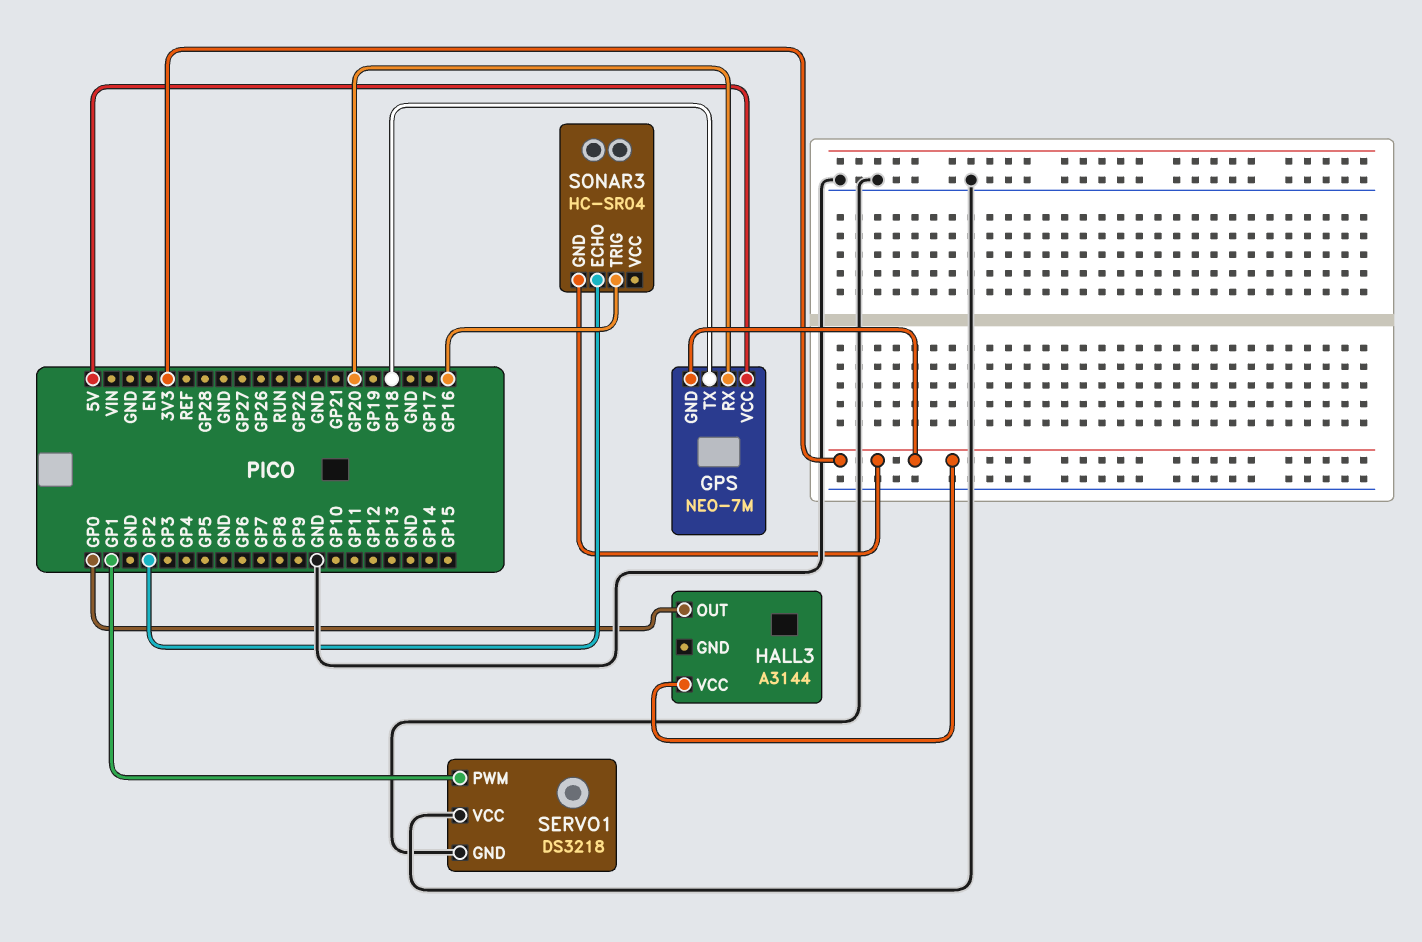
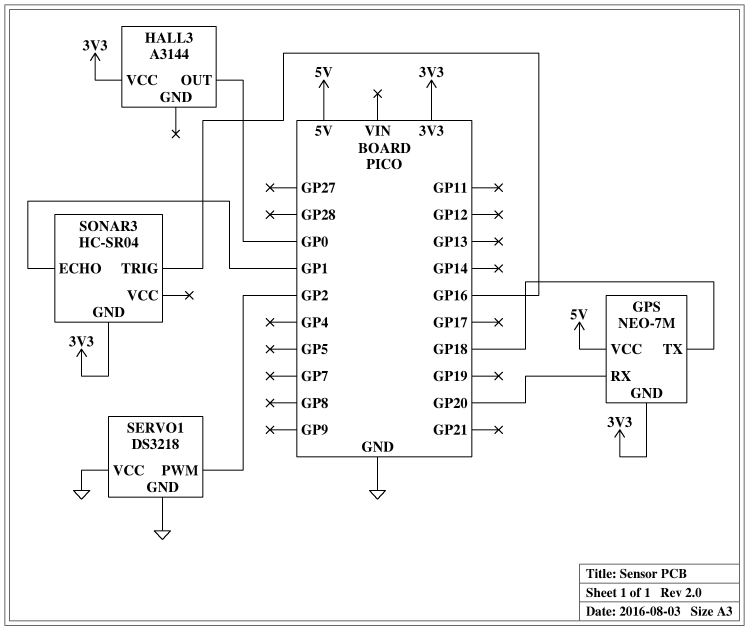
SERVO1 pin PWM: GP1 -> GP2
SONAR3 pin ECHO: GP2 -> GP1

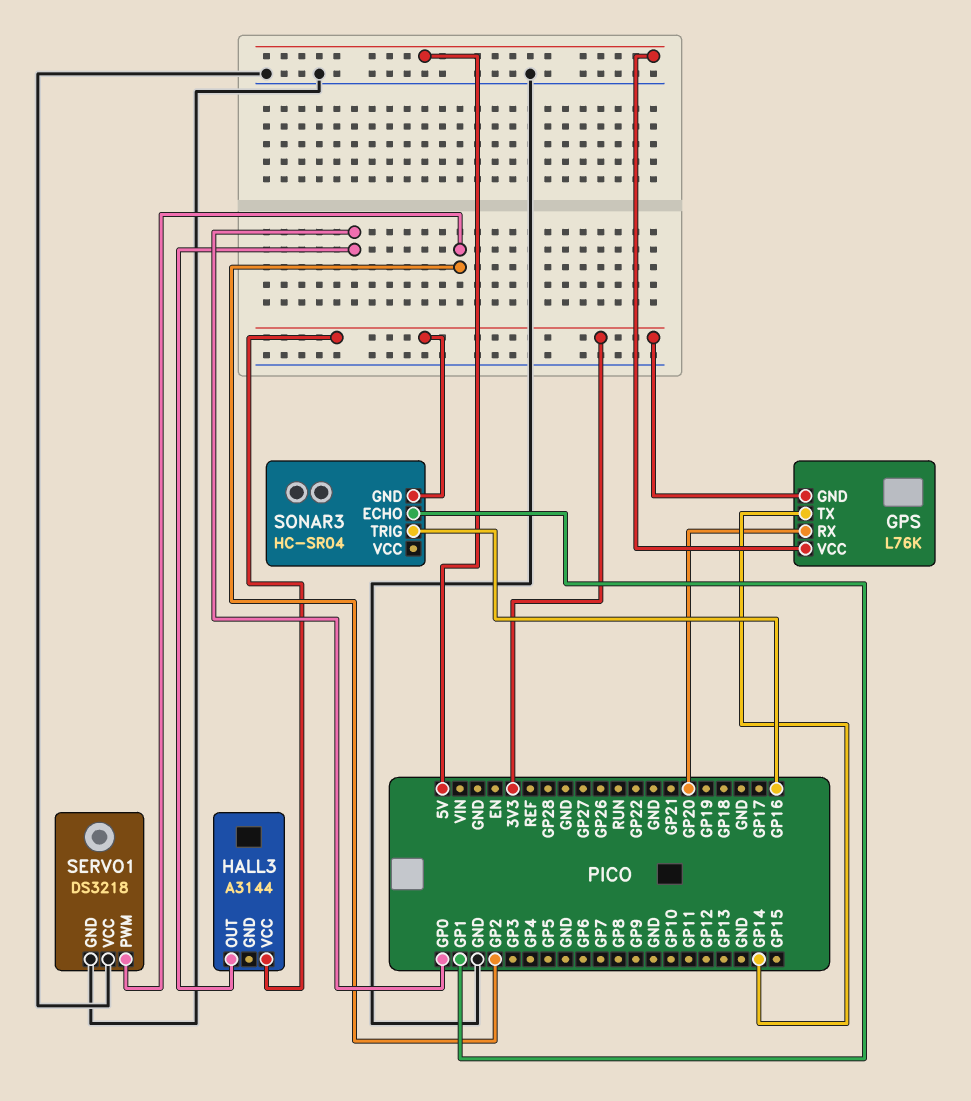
GPS: NEO-7M -> L76K
GPS pin TX: GP18 -> GP14

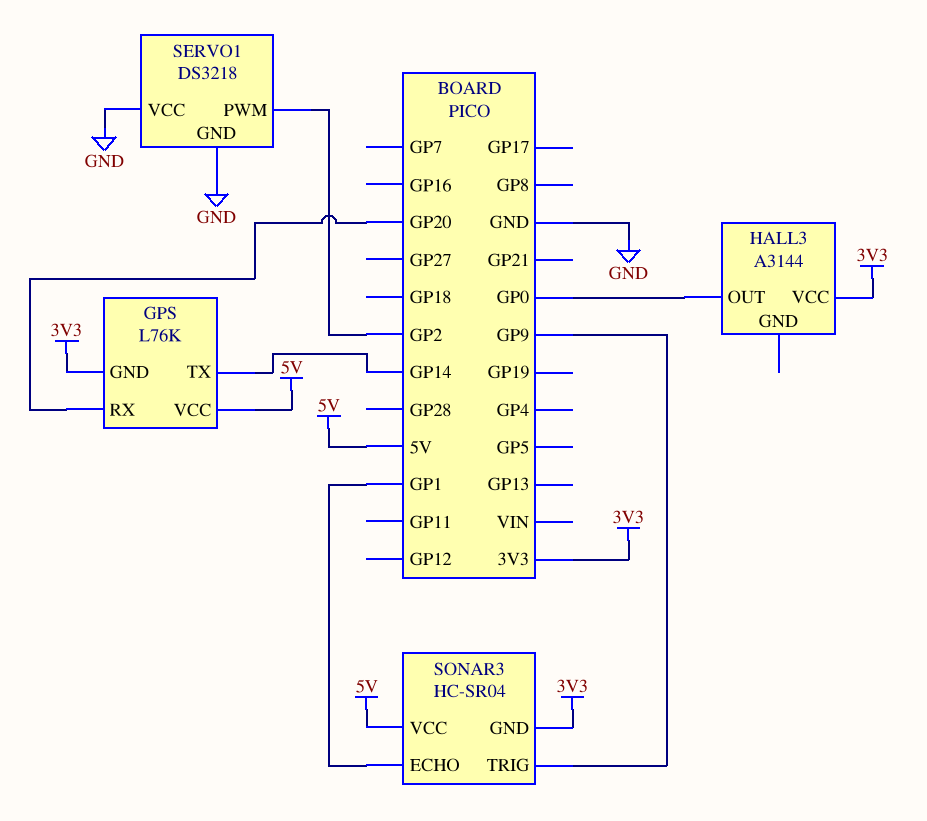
SONAR3 pin TRIG: GP16 -> GP9
SONAR3 pin VCC: none -> 5V

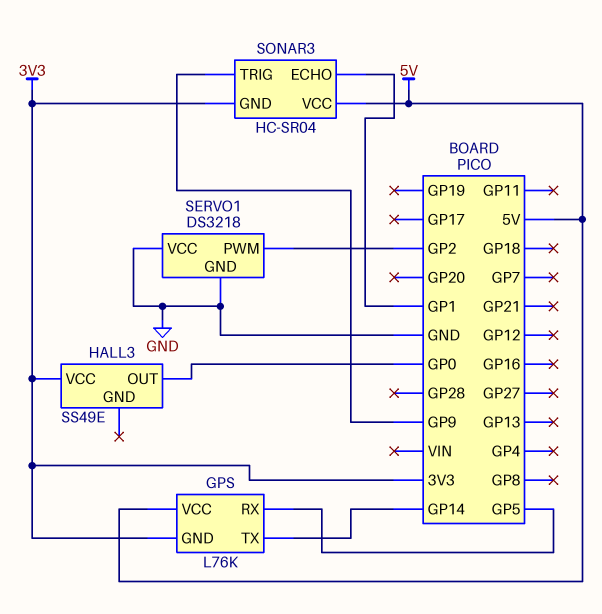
GPS pin RX: GP20 -> GP5
HALL3: A3144 -> SS49E

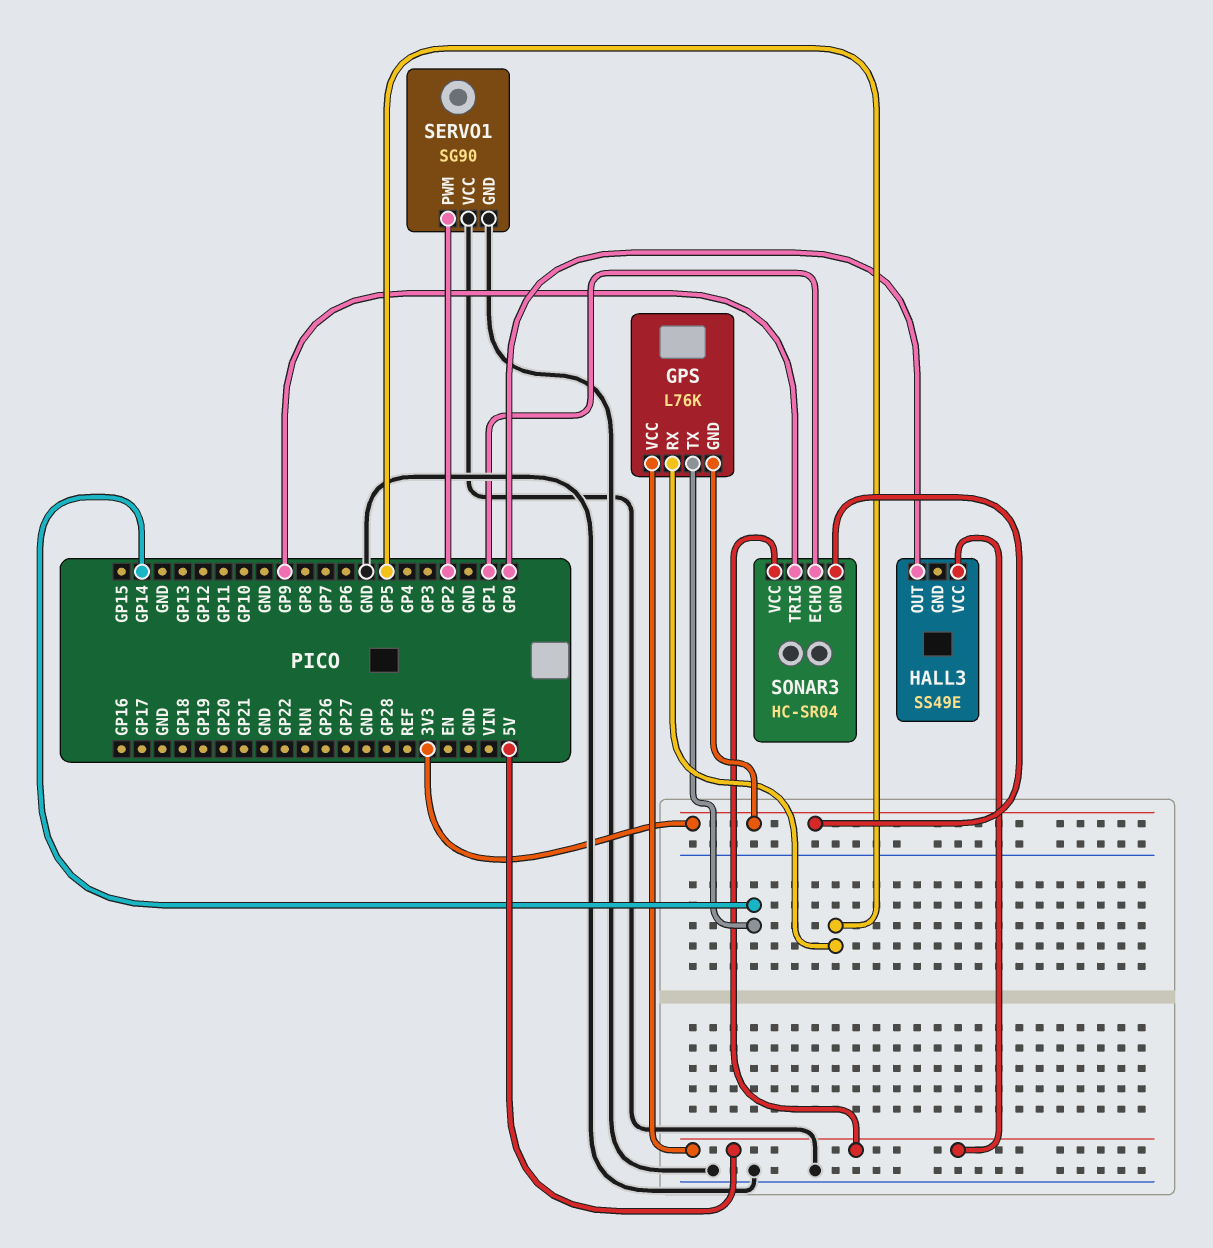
HALL3 pin VCC: 3V3 -> 5V
SERVO1: DS3218 -> SG90

